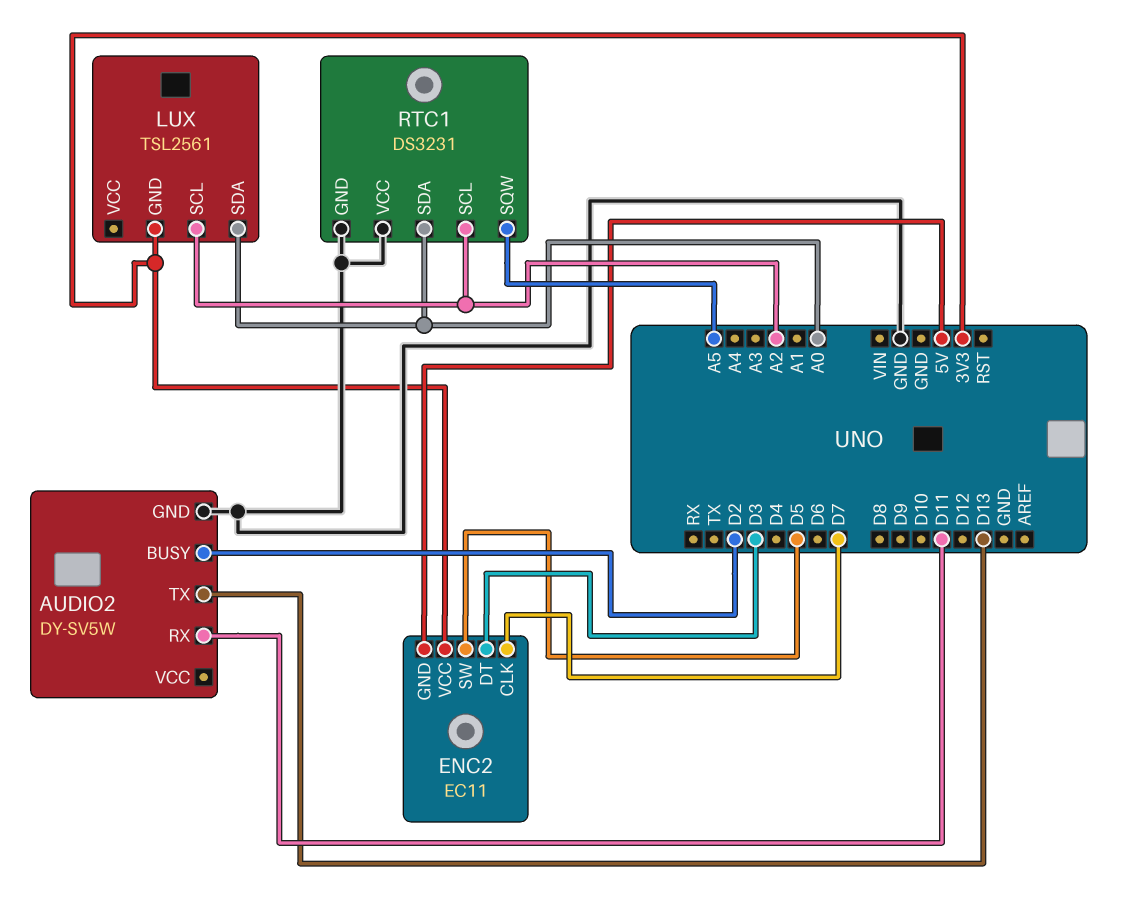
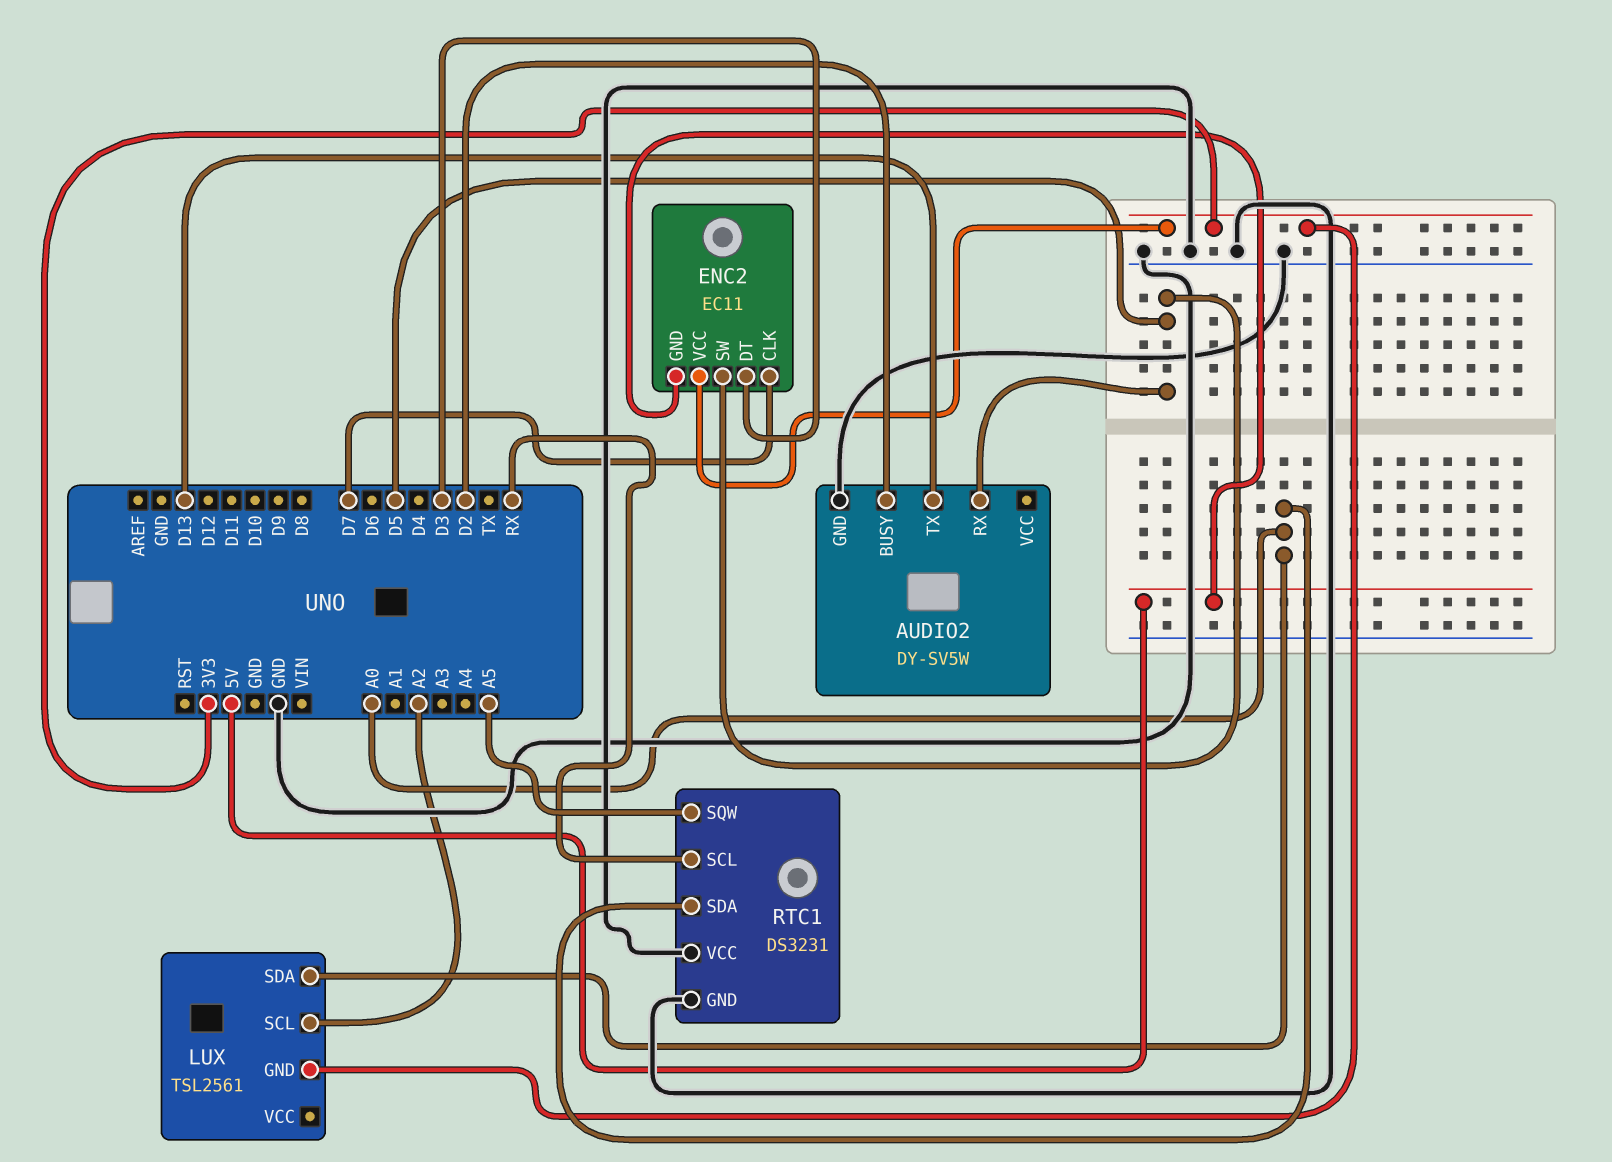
AUDIO2 pin RX: D11 -> D5
RTC1 pin SCL: A2 -> RX

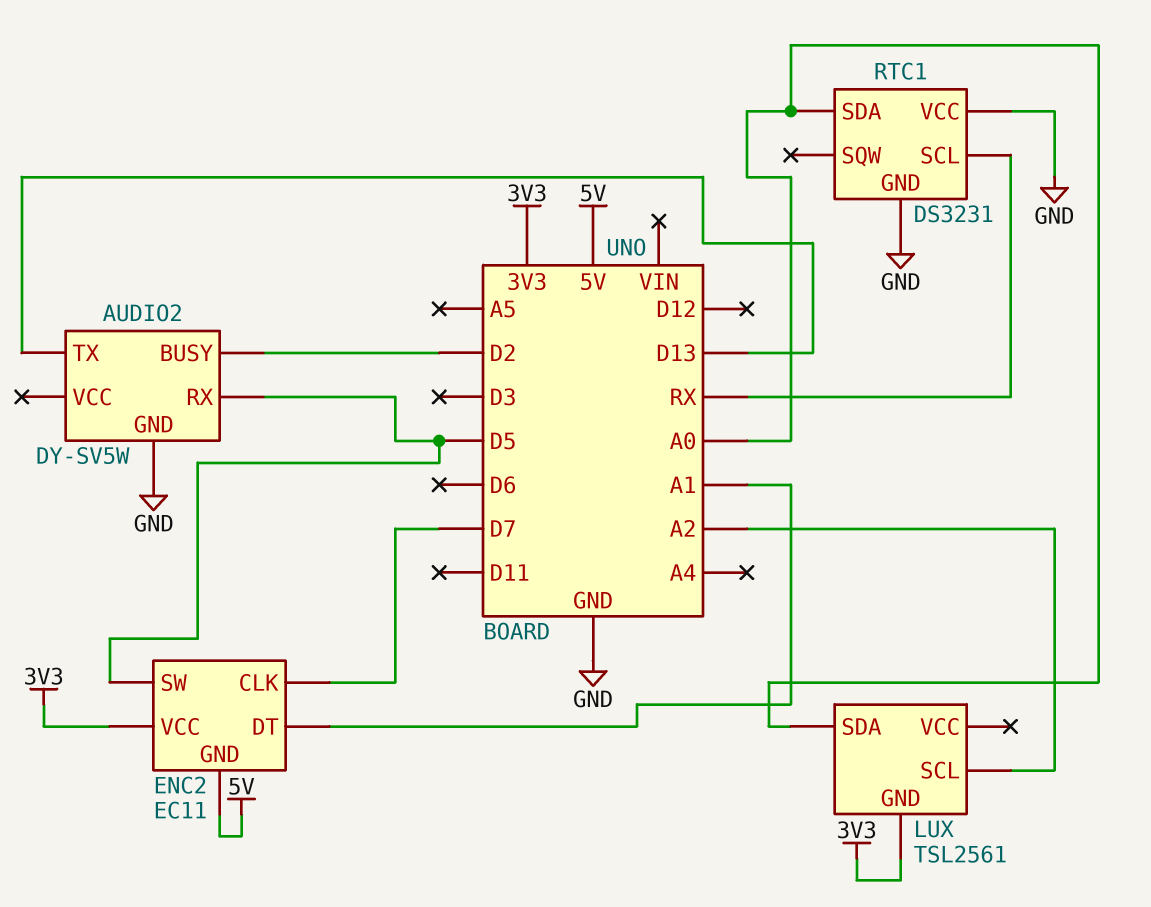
ENC2 pin DT: D3 -> A1
RTC1 pin SQW: A5 -> none

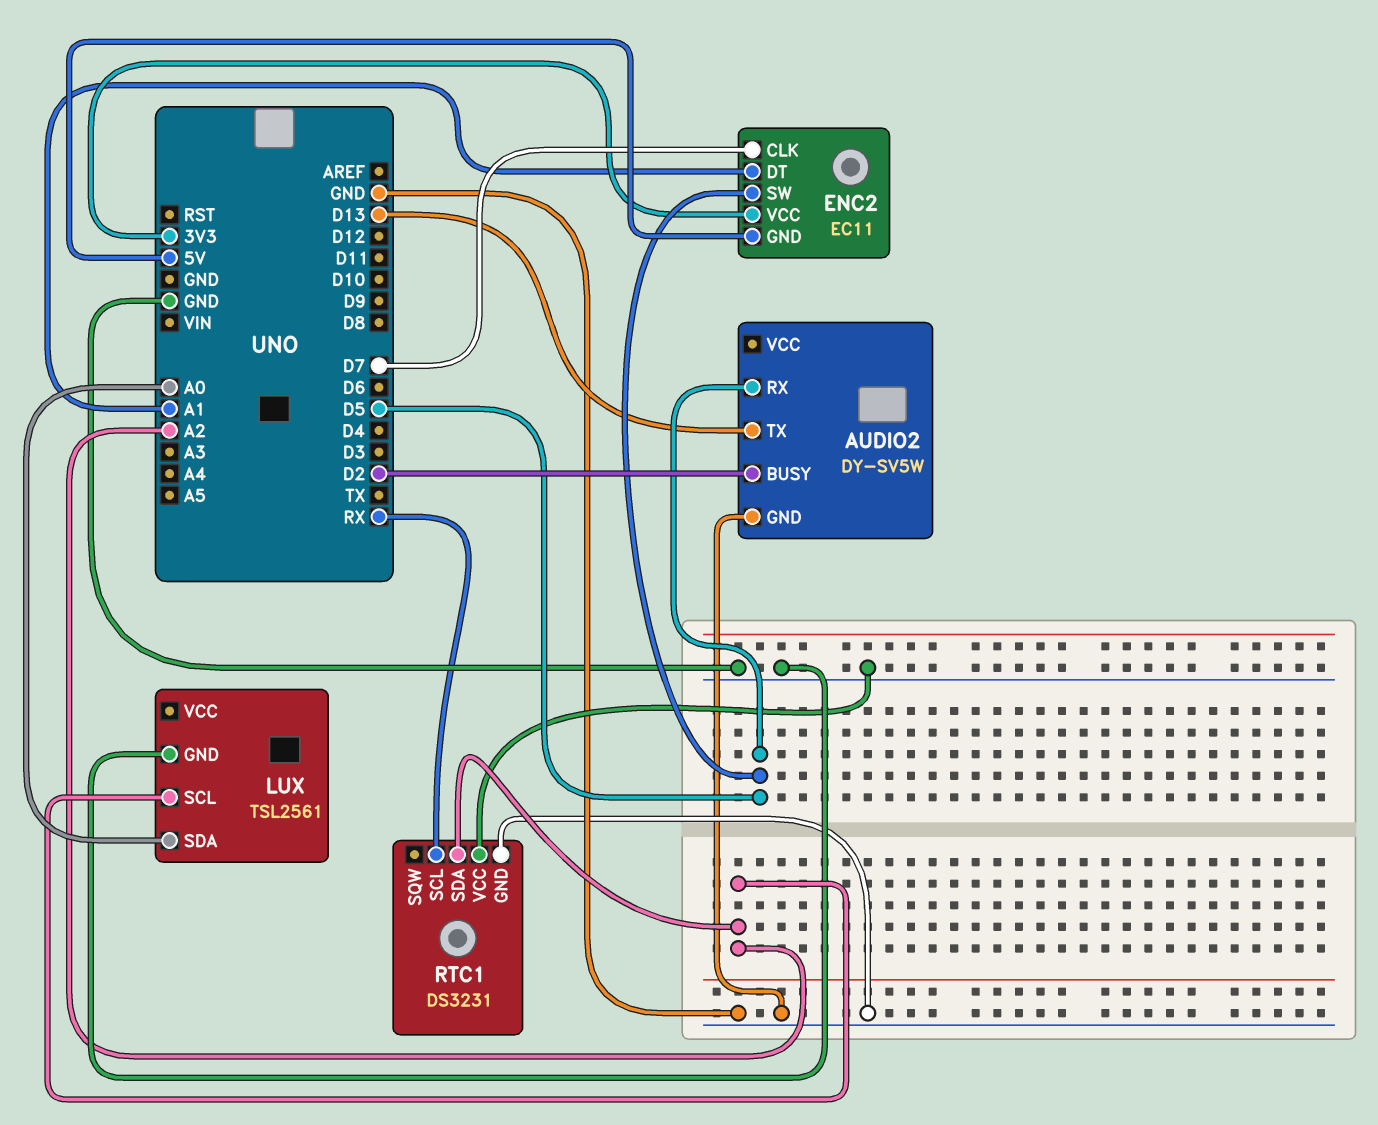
LUX pin GND: 3V3 -> GND
RTC1 pin SDA: A0 -> A2

